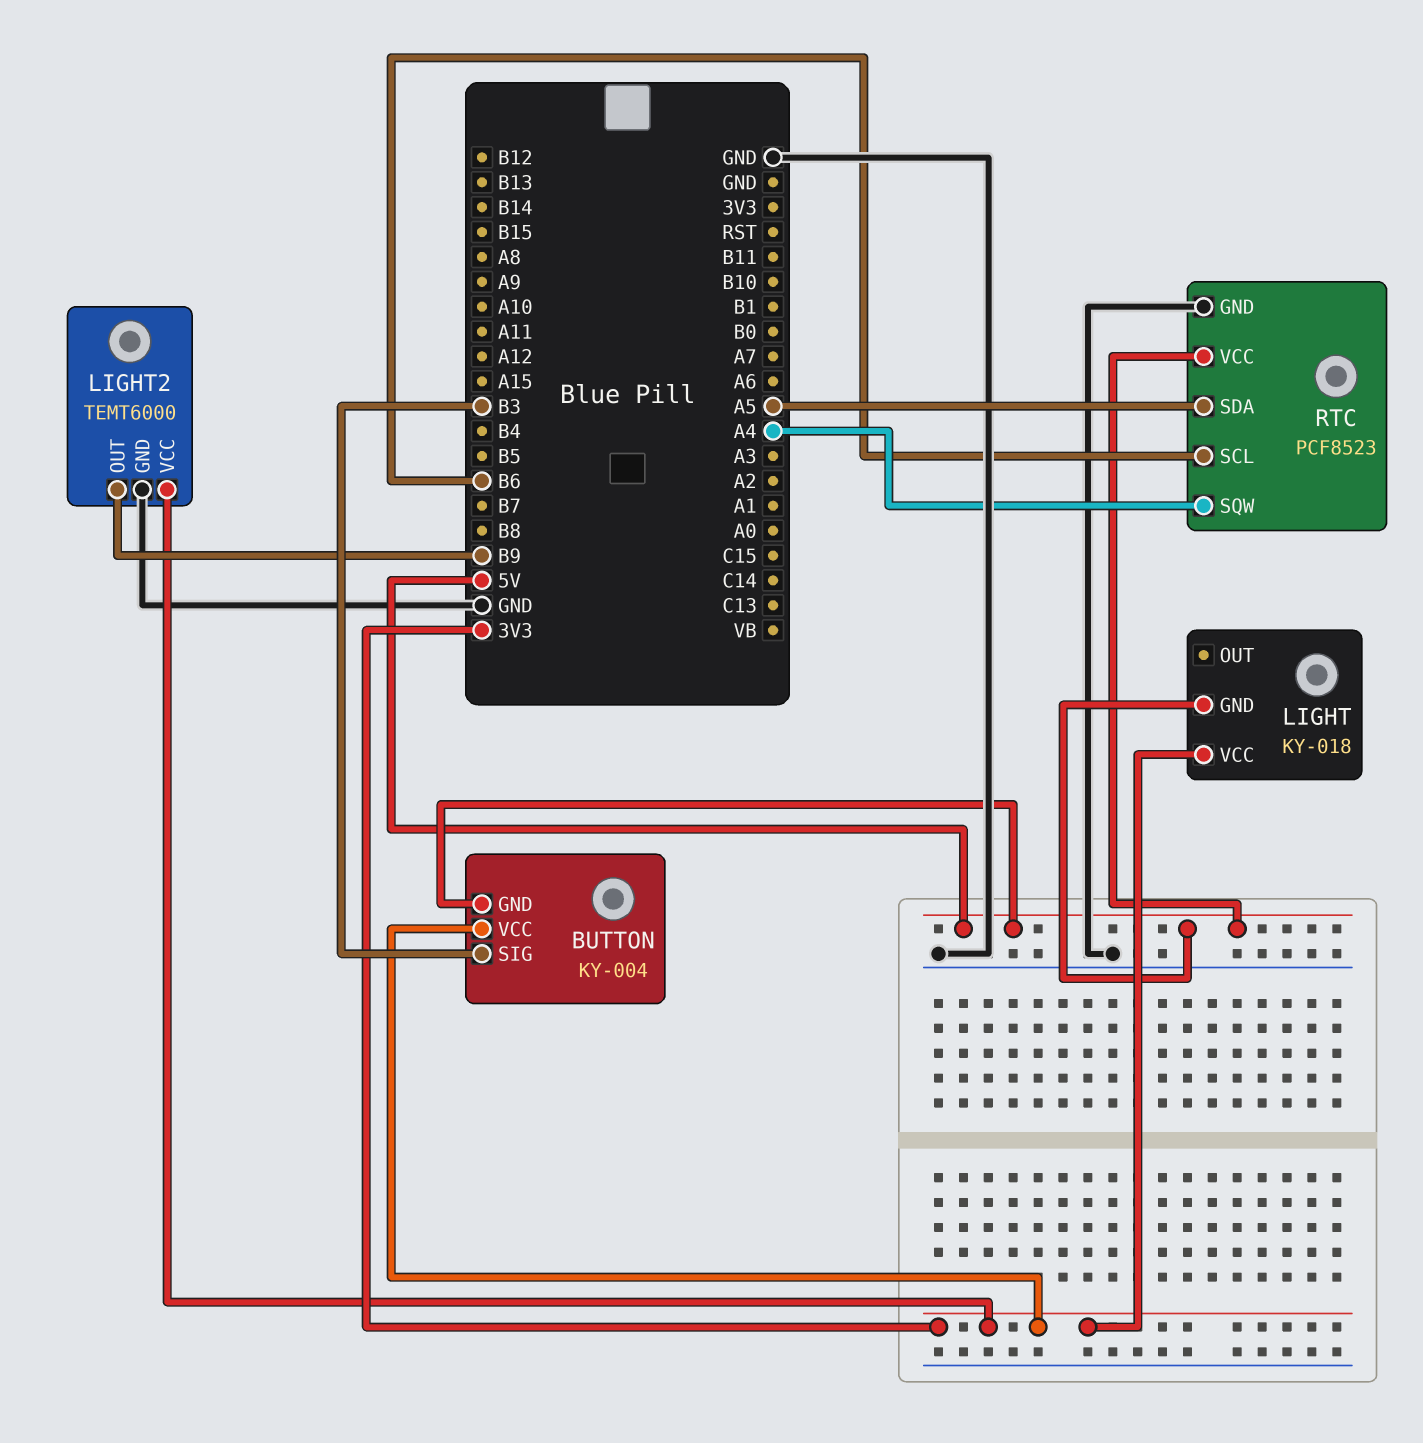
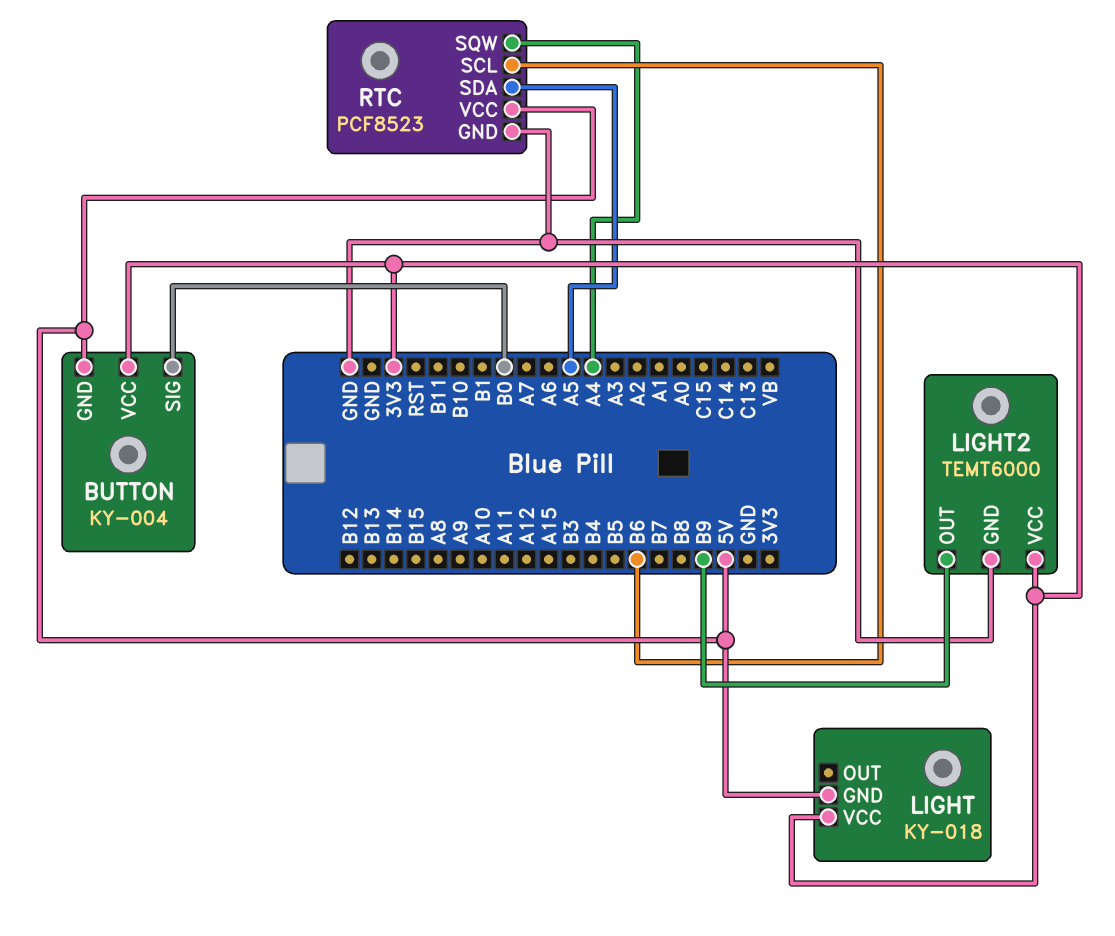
BUTTON pin SIG: B3 -> B0

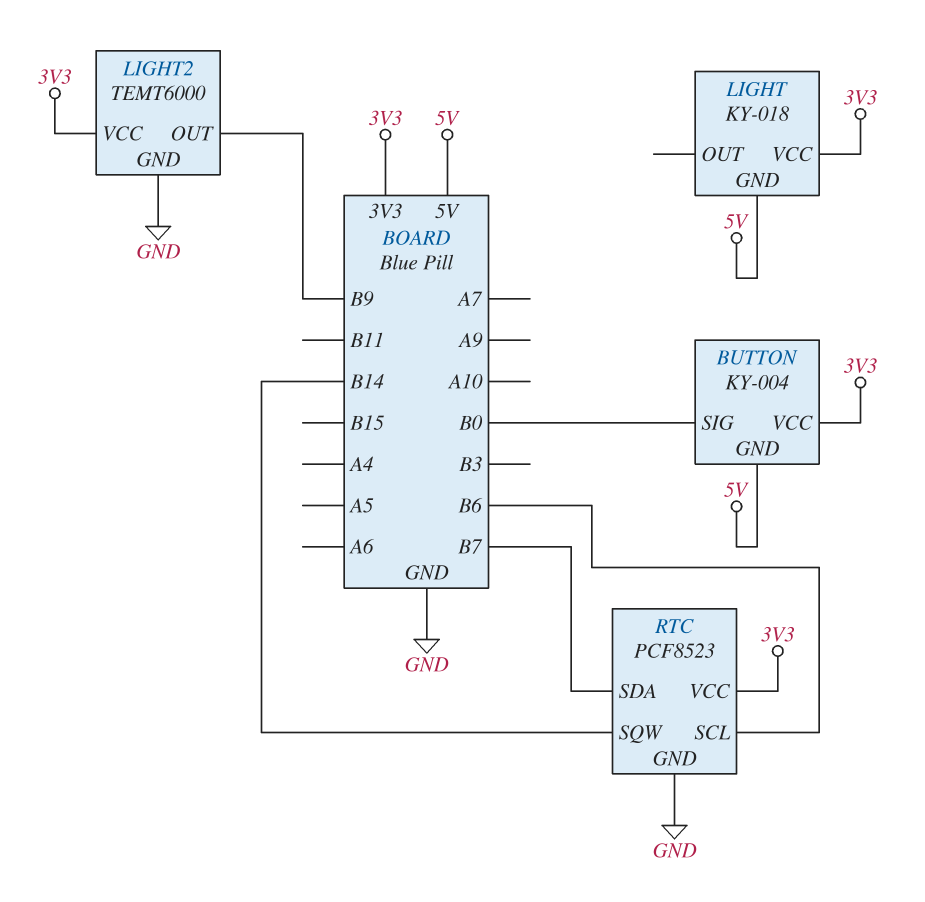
RTC pin SDA: A5 -> B7
RTC pin SQW: A4 -> B14
RTC pin VCC: 5V -> 3V3

